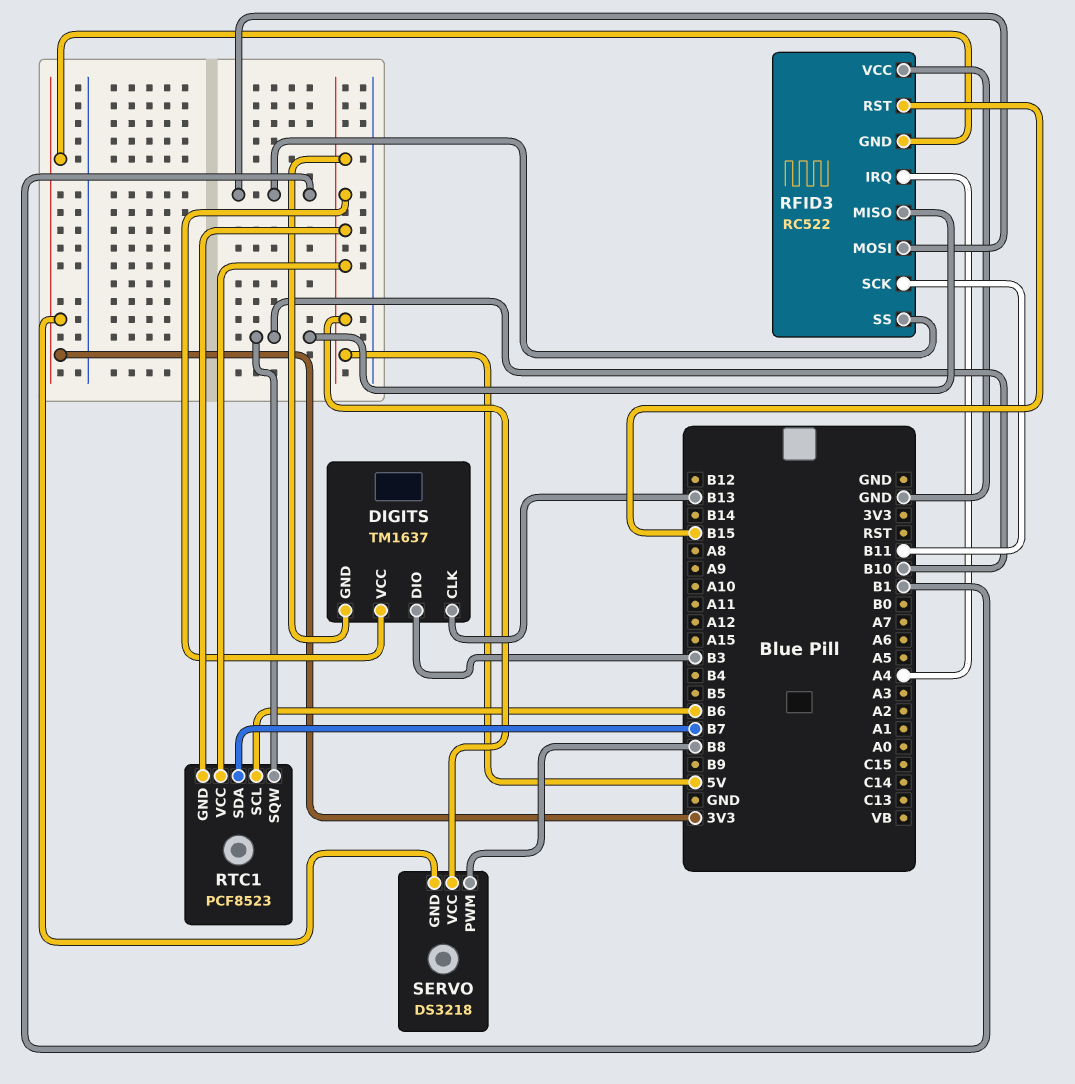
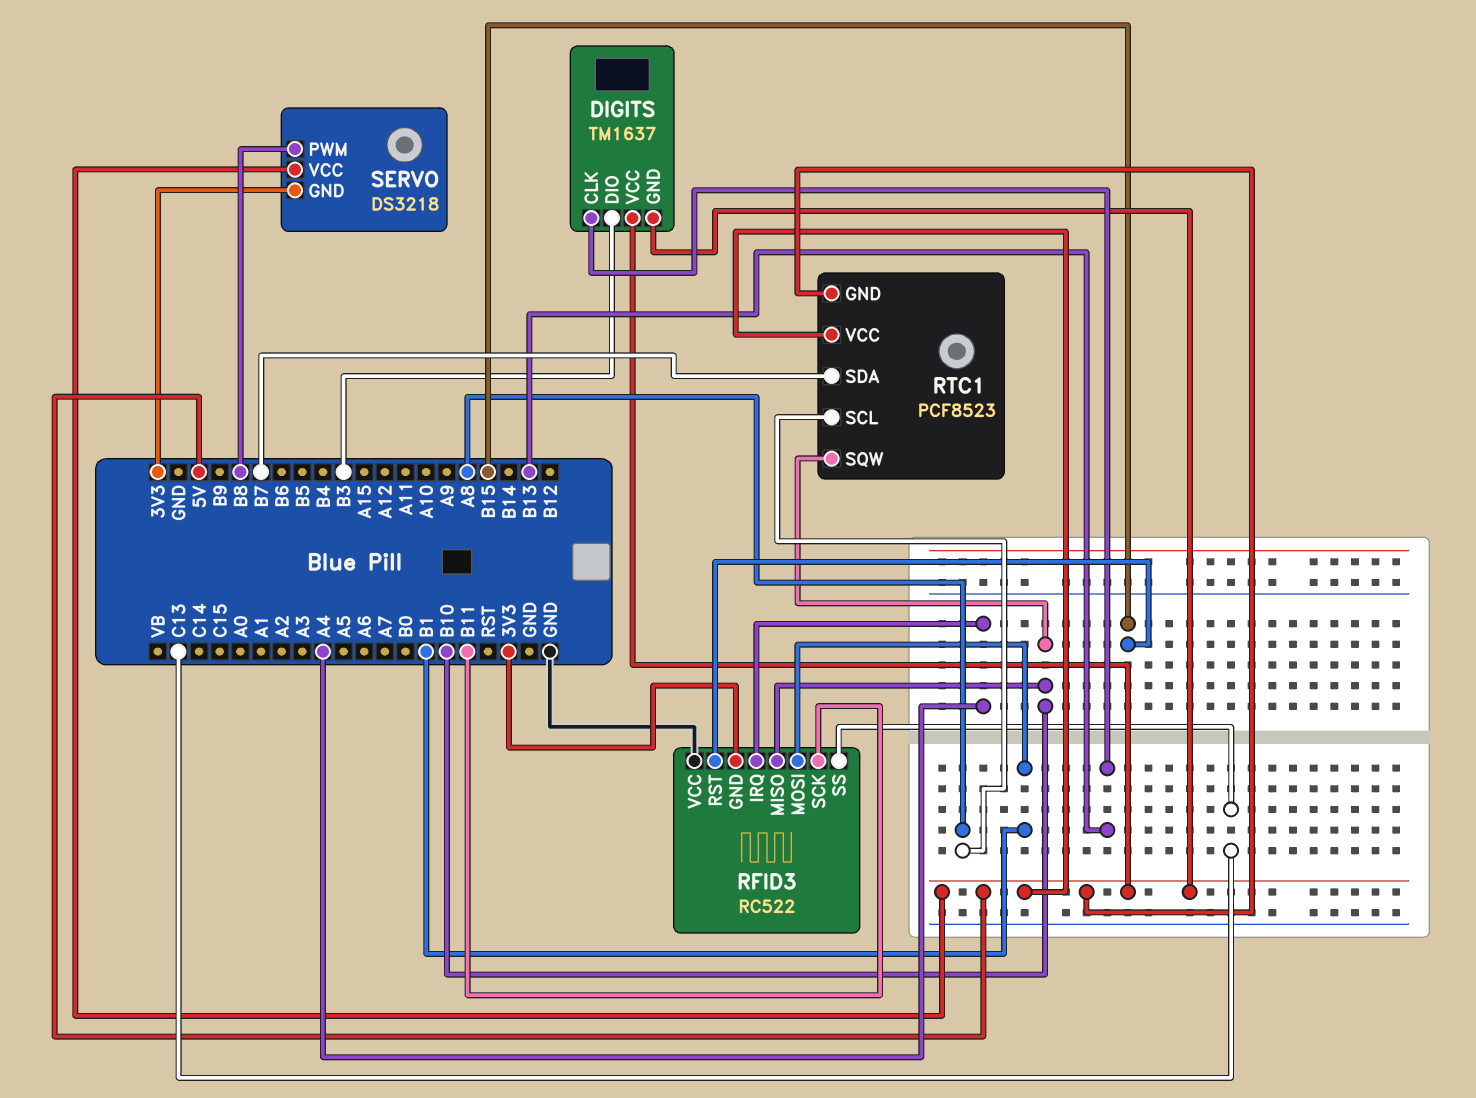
RFID3 pin SS: B1 -> C13
RTC1 pin SCL: B6 -> A8

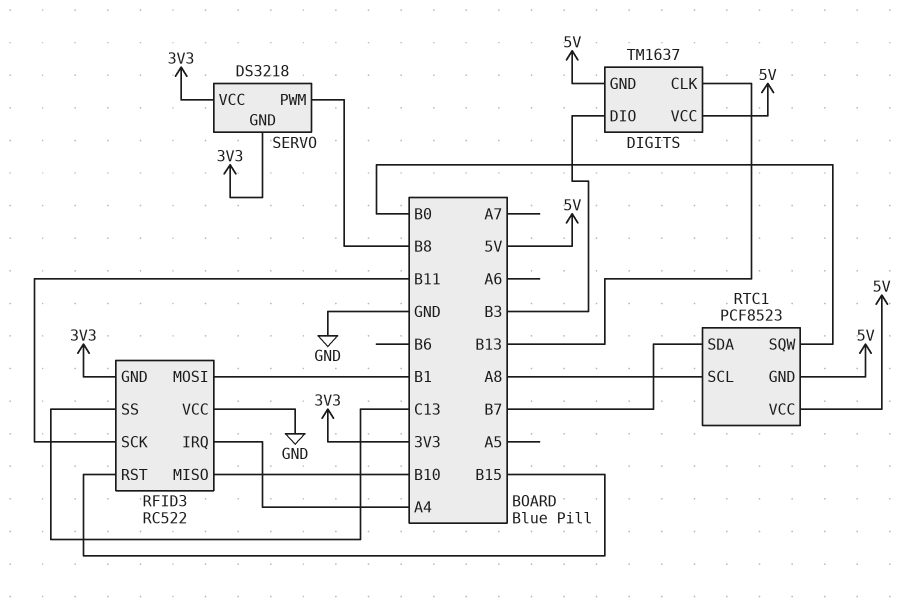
RTC1 pin SQW: B10 -> B0
SERVO pin VCC: 5V -> 3V3

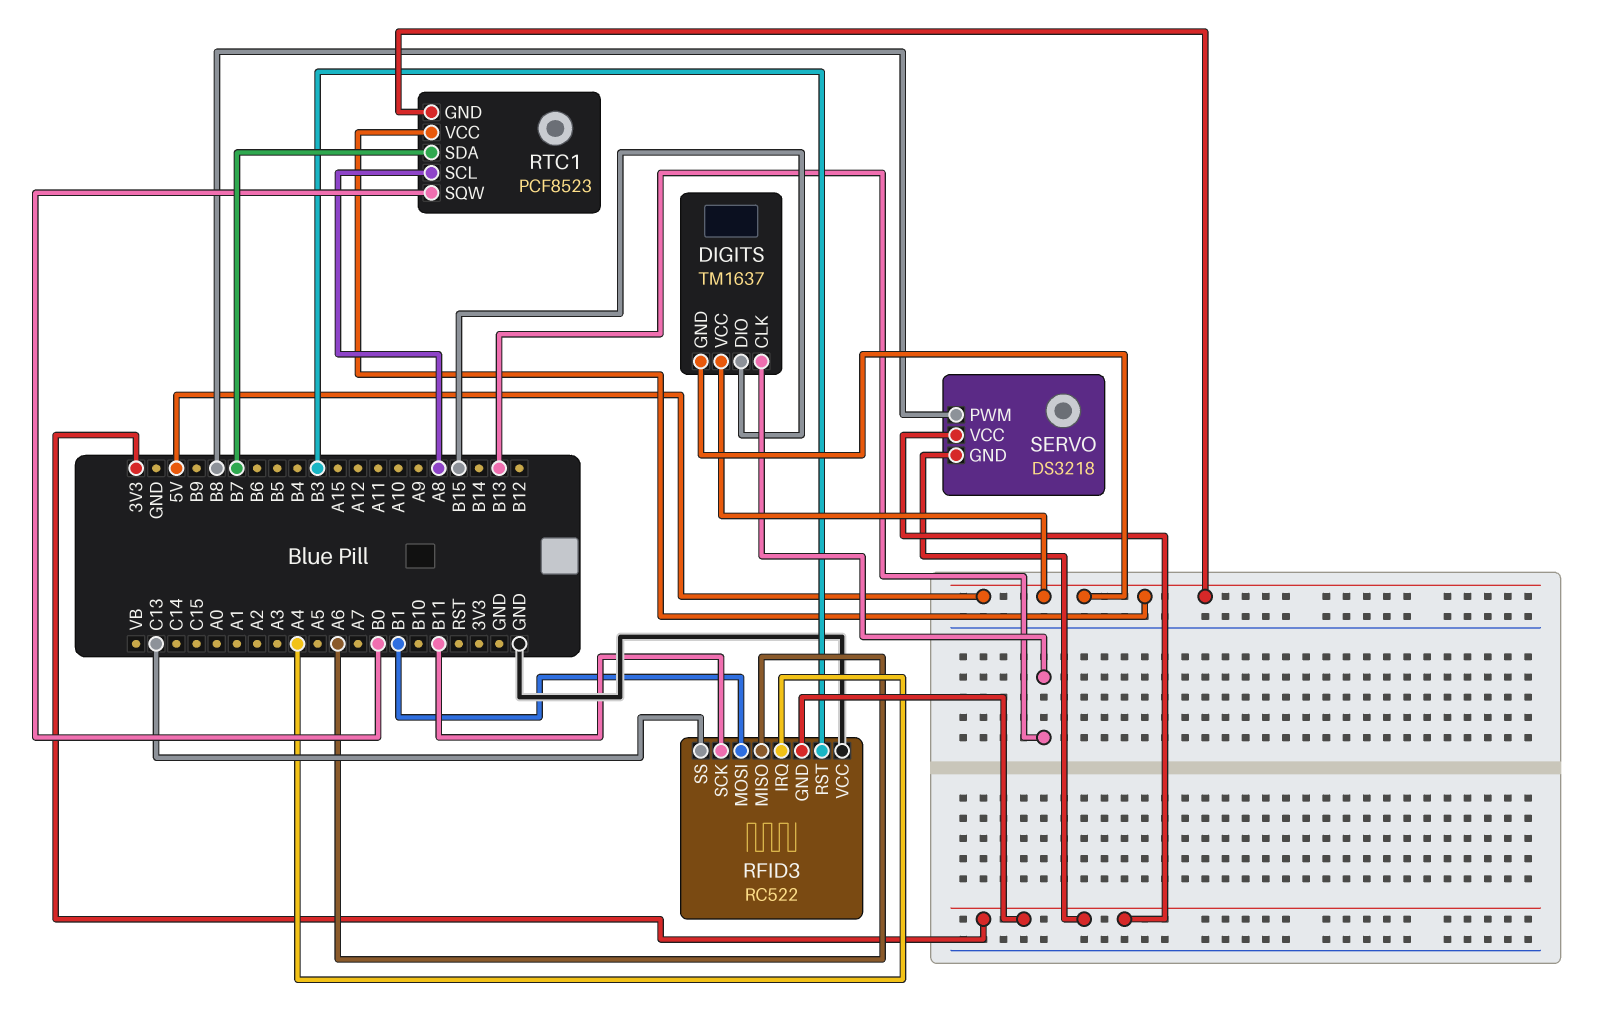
DIGITS pin DIO: B3 -> B15
RFID3 pin MISO: B10 -> A6
RFID3 pin RST: B15 -> B3

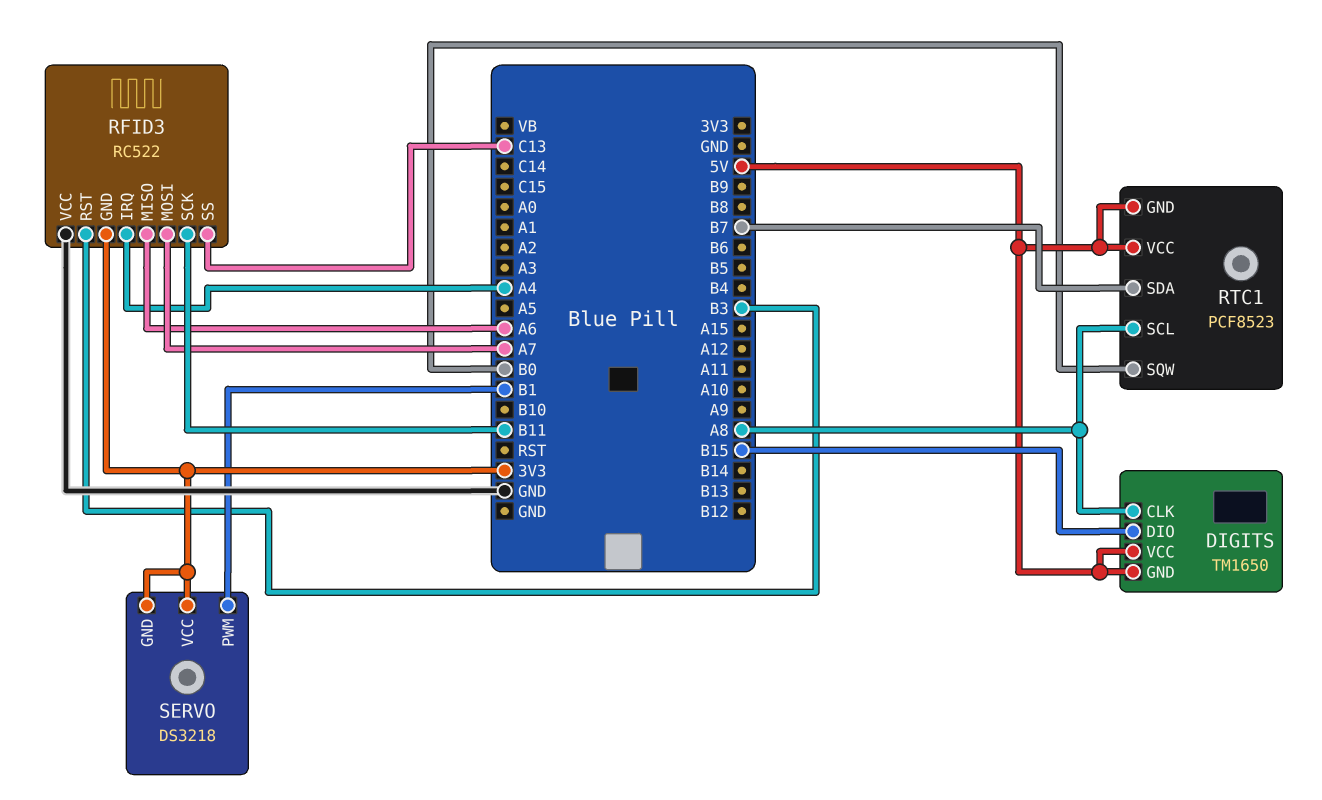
DIGITS: TM1637 -> TM1650
DIGITS pin CLK: B13 -> A8
RFID3 pin MOSI: B1 -> A7
SERVO pin PWM: B8 -> B1

